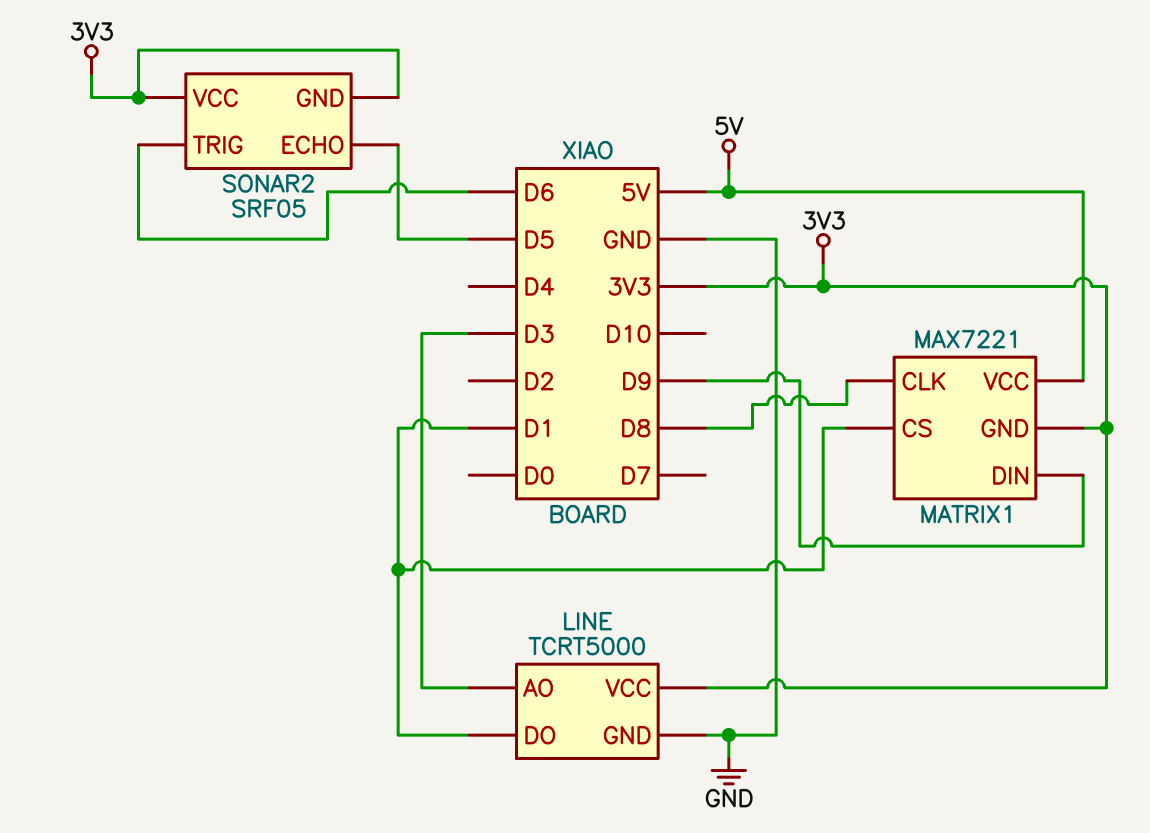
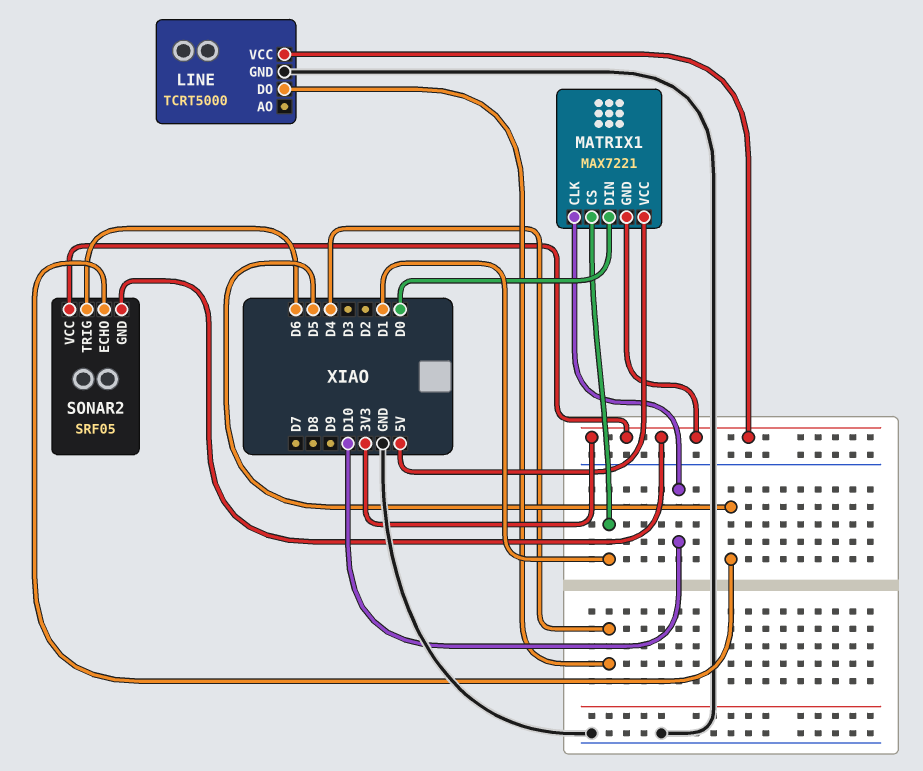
LINE pin AO: D3 -> none
LINE pin DO: D1 -> D4
MATRIX1 pin CLK: D8 -> D10
MATRIX1 pin DIN: D9 -> D0

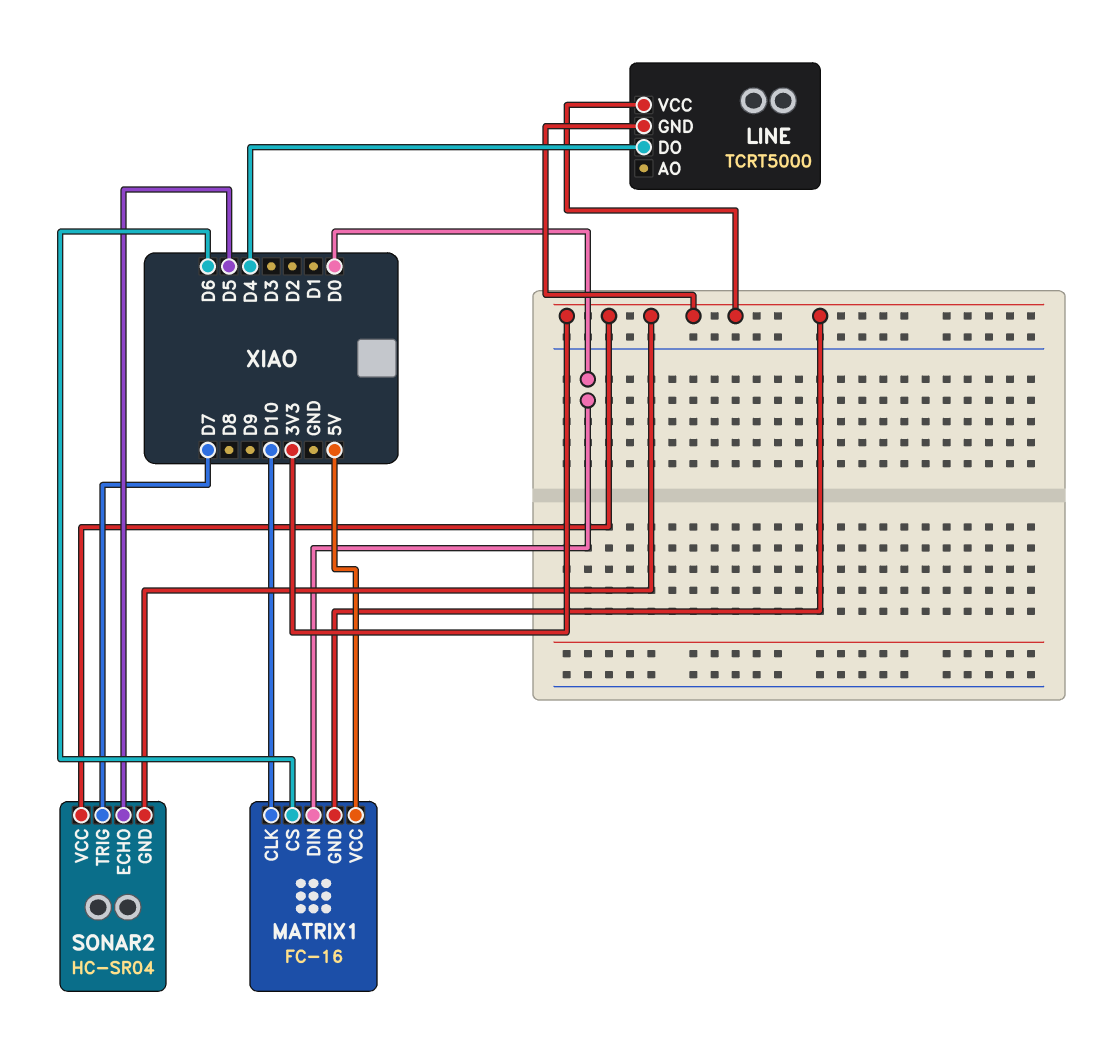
LINE pin GND: GND -> 3V3
MATRIX1: MAX7221 -> FC-16
MATRIX1 pin CS: D1 -> D6
SONAR2: SRF05 -> HC-SR04
SONAR2 pin TRIG: D6 -> D7

